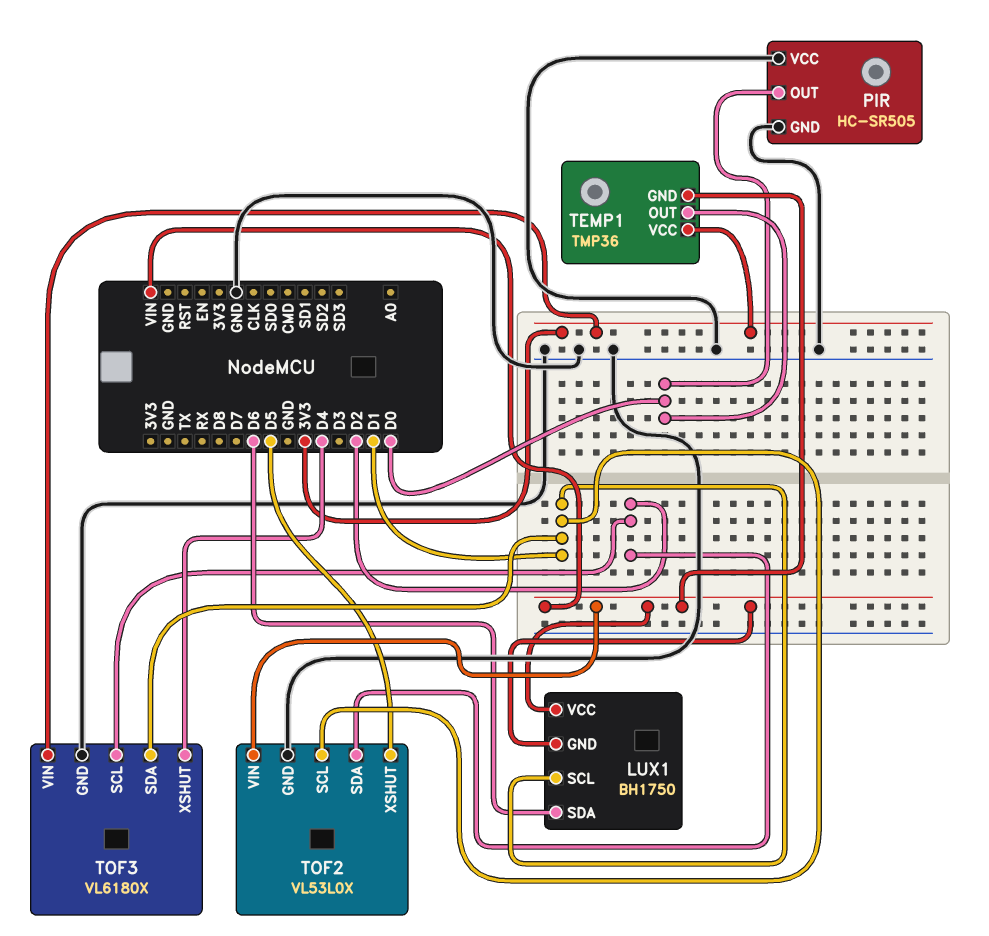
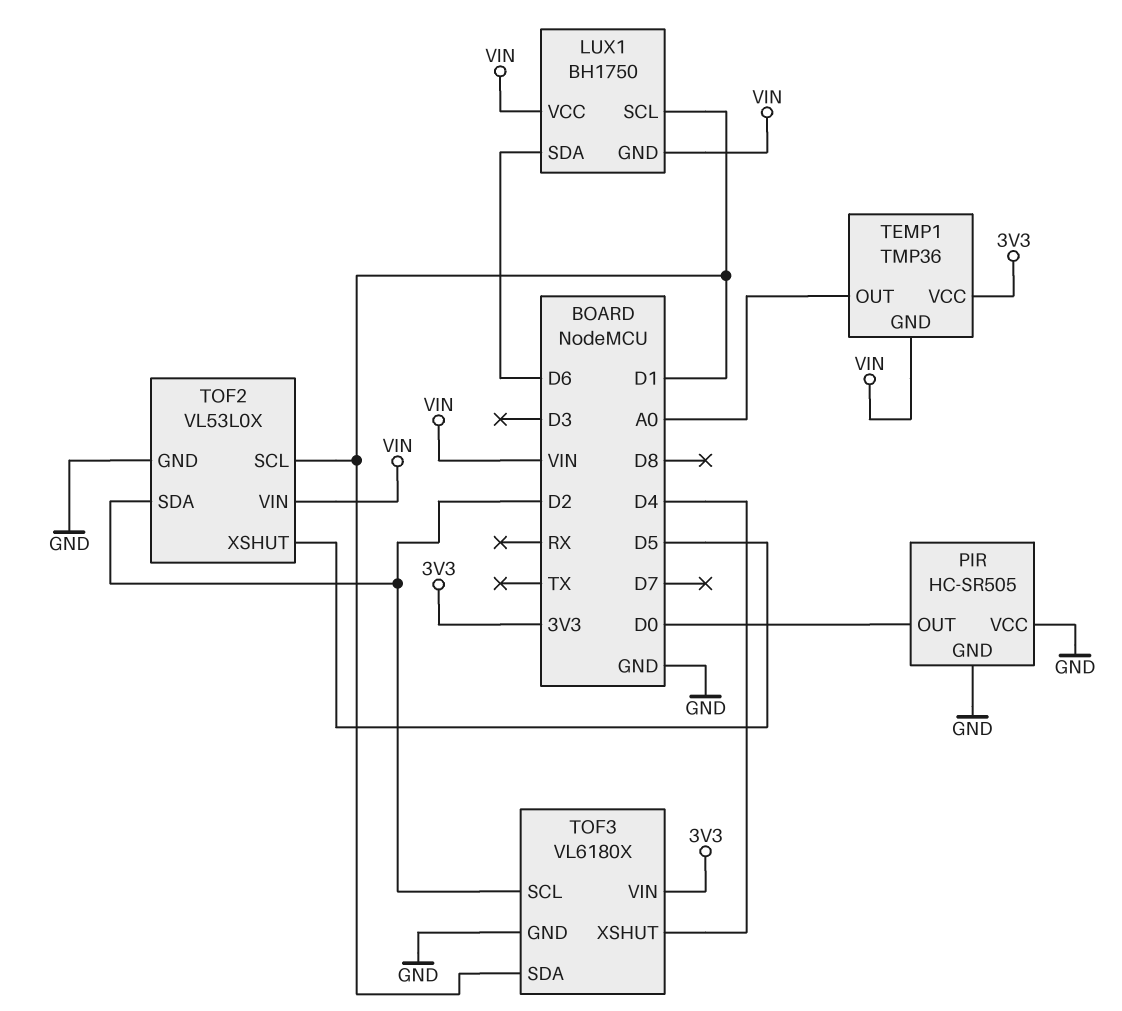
TEMP1 pin OUT: D0 -> A0

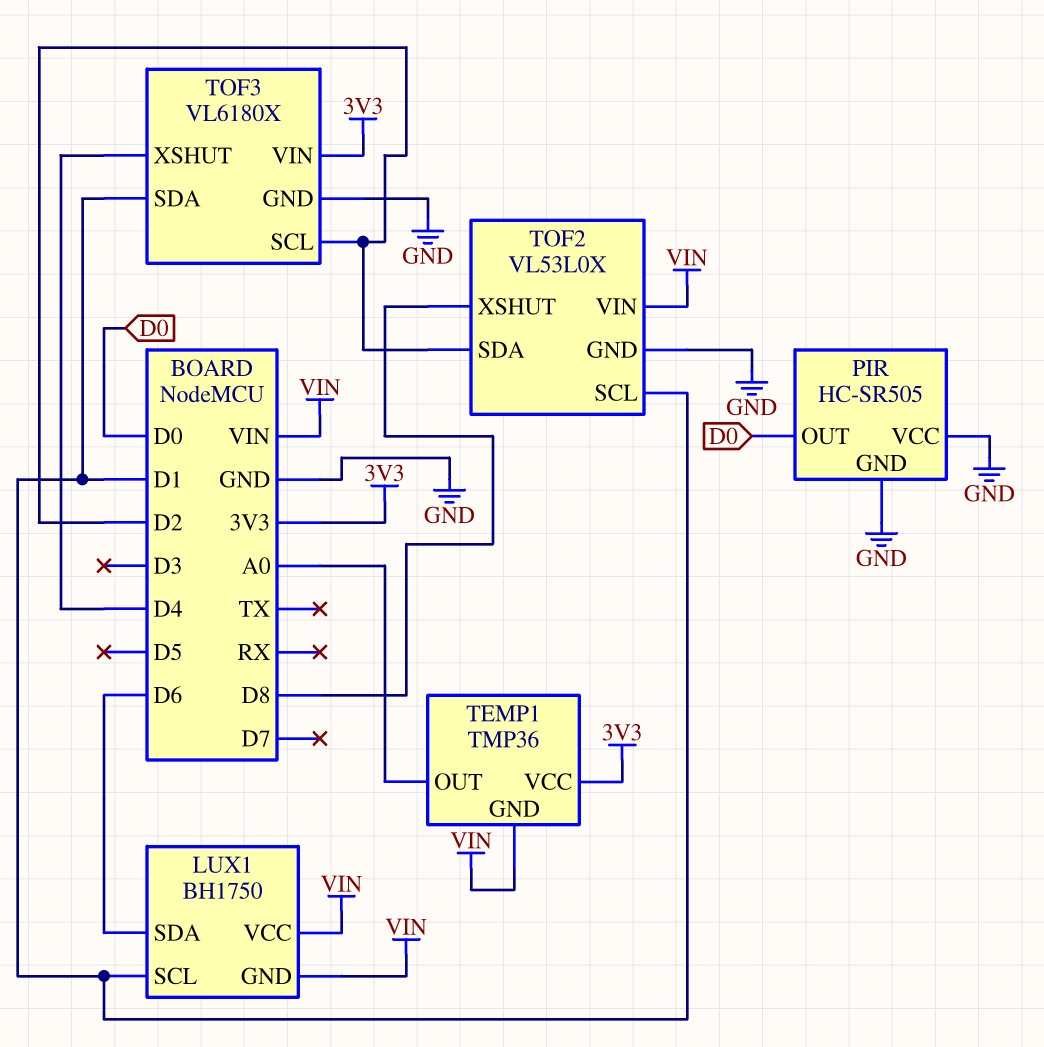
TOF2 pin XSHUT: D5 -> D8

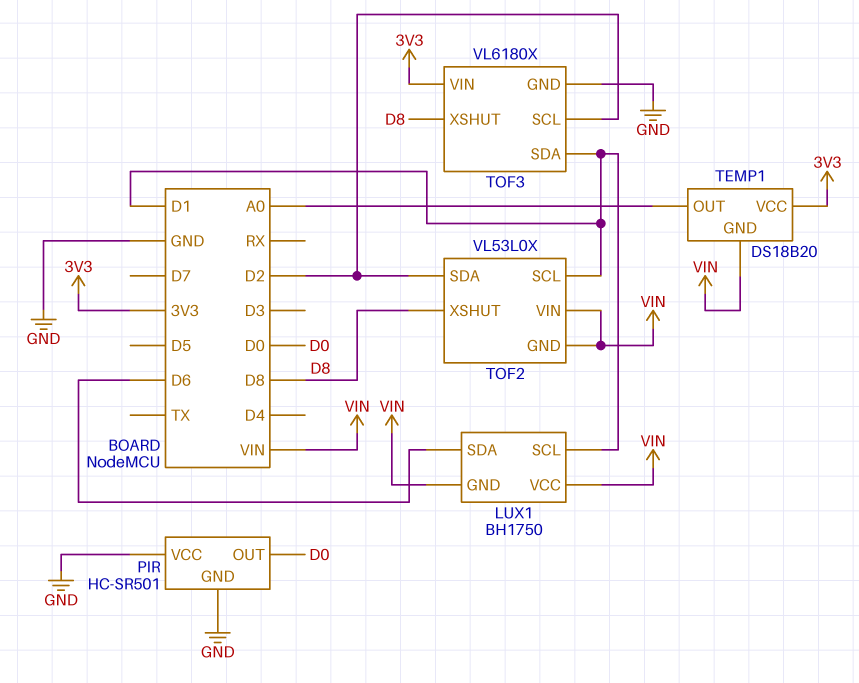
PIR: HC-SR505 -> HC-SR501
TEMP1: TMP36 -> DS18B20
TOF2 pin GND: GND -> VIN
TOF3 pin XSHUT: D4 -> D8

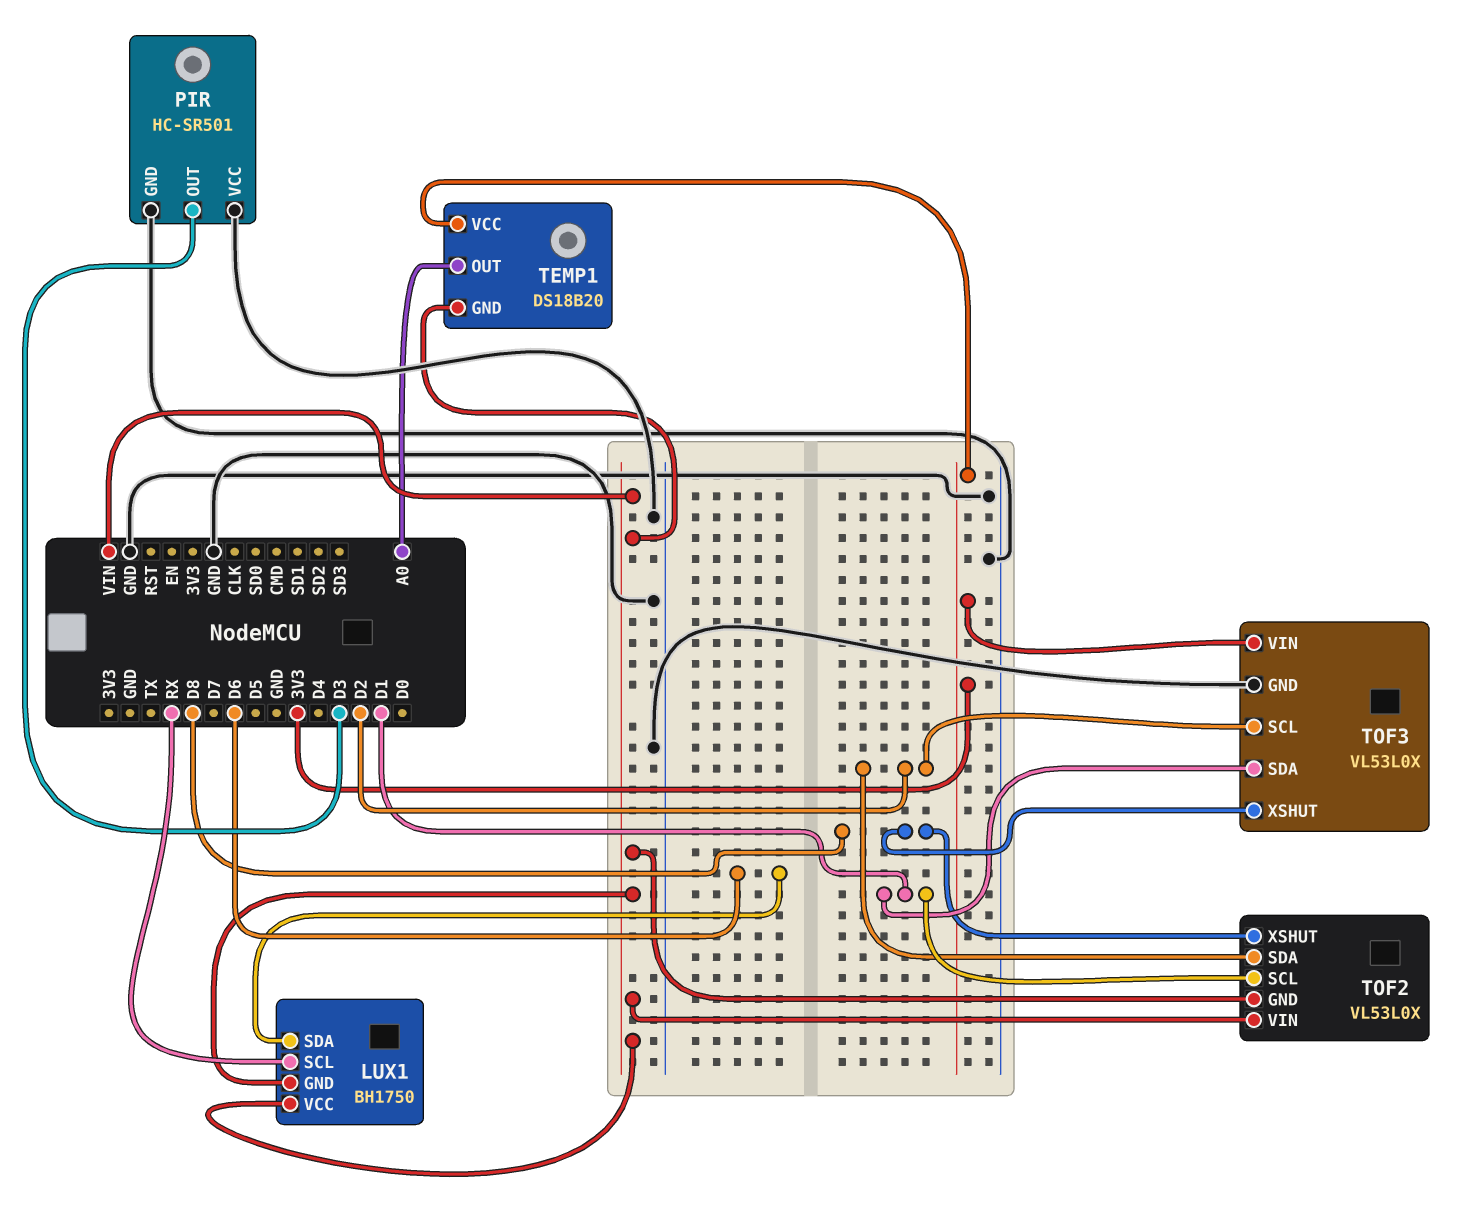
LUX1 pin SCL: D1 -> RX
PIR pin OUT: D0 -> D3
TOF3: VL6180X -> VL53L0X

